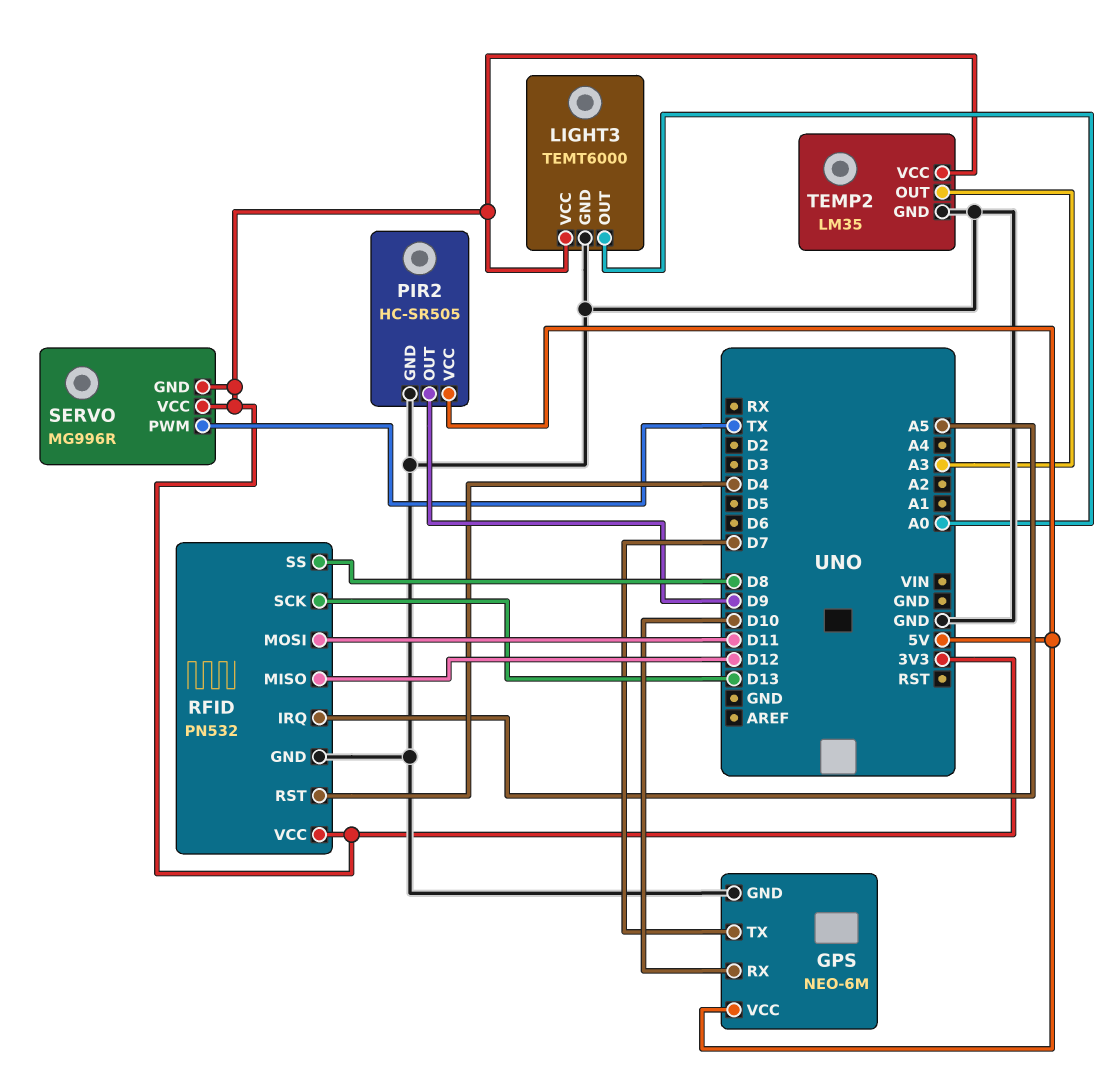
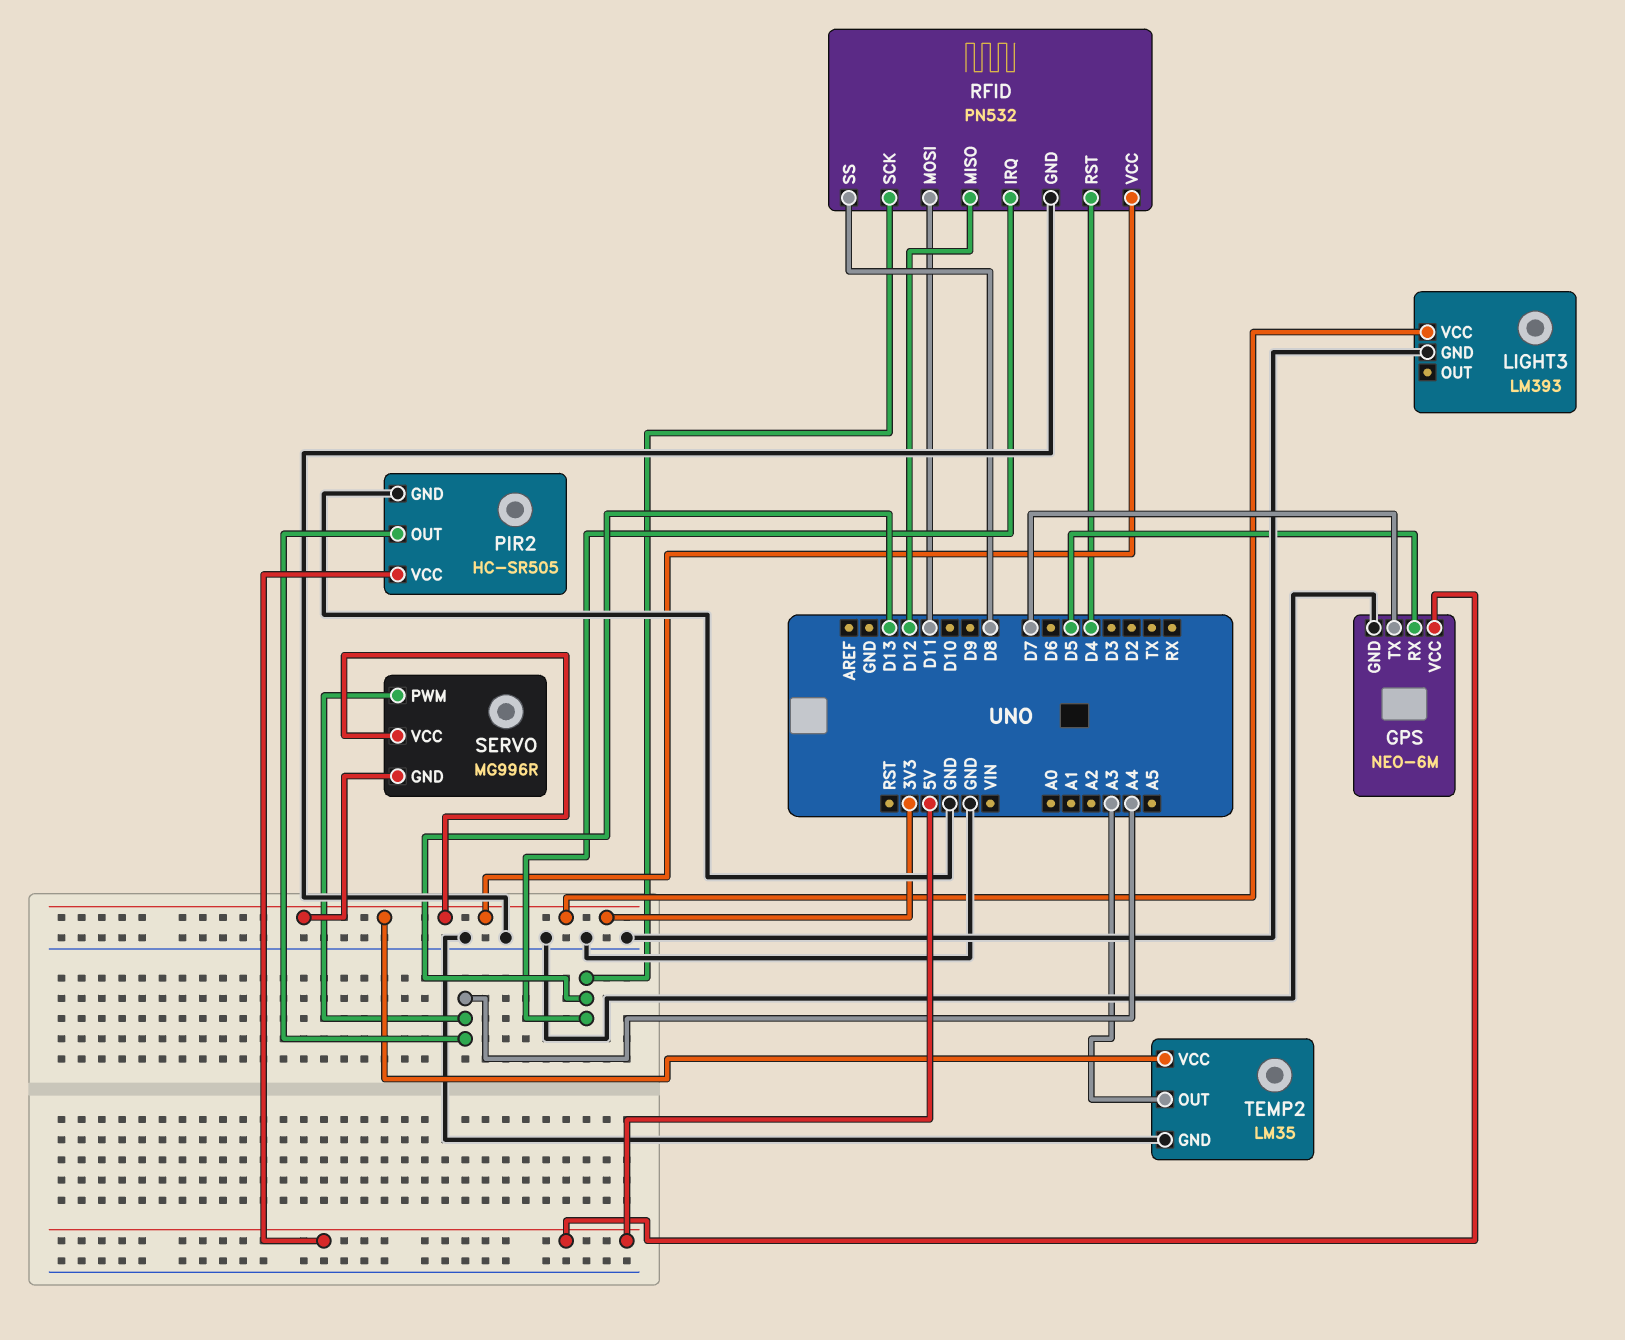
GPS pin RX: D10 -> D5
LIGHT3: TEMT6000 -> LM393
LIGHT3 pin OUT: A0 -> none
PIR2 pin OUT: D9 -> A4
RFID pin IRQ: A5 -> D13
SERVO pin PWM: TX -> A4

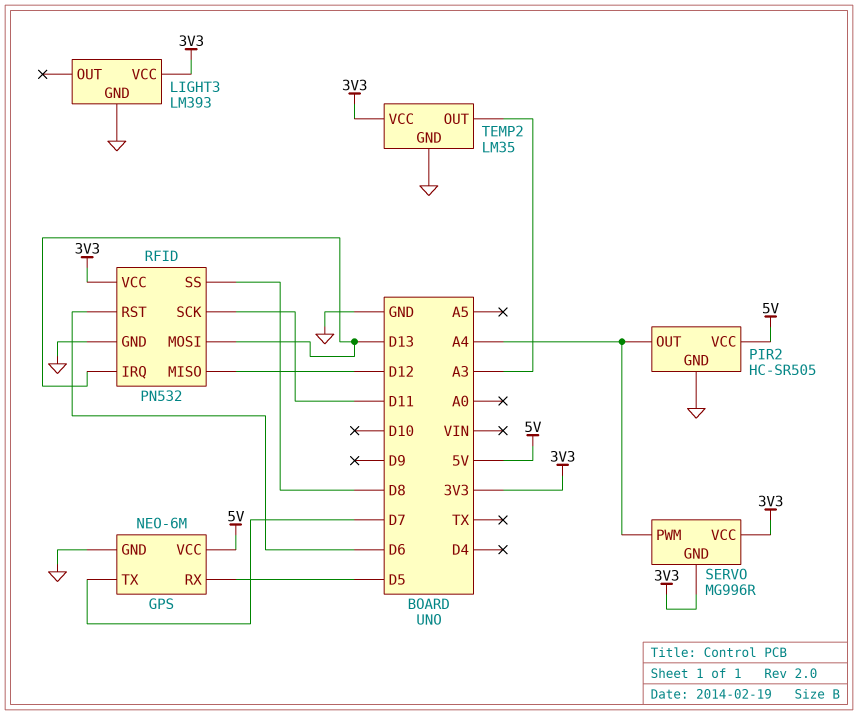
RFID pin MOSI: D11 -> D13
RFID pin RST: D4 -> D6
RFID pin SCK: D13 -> D11

